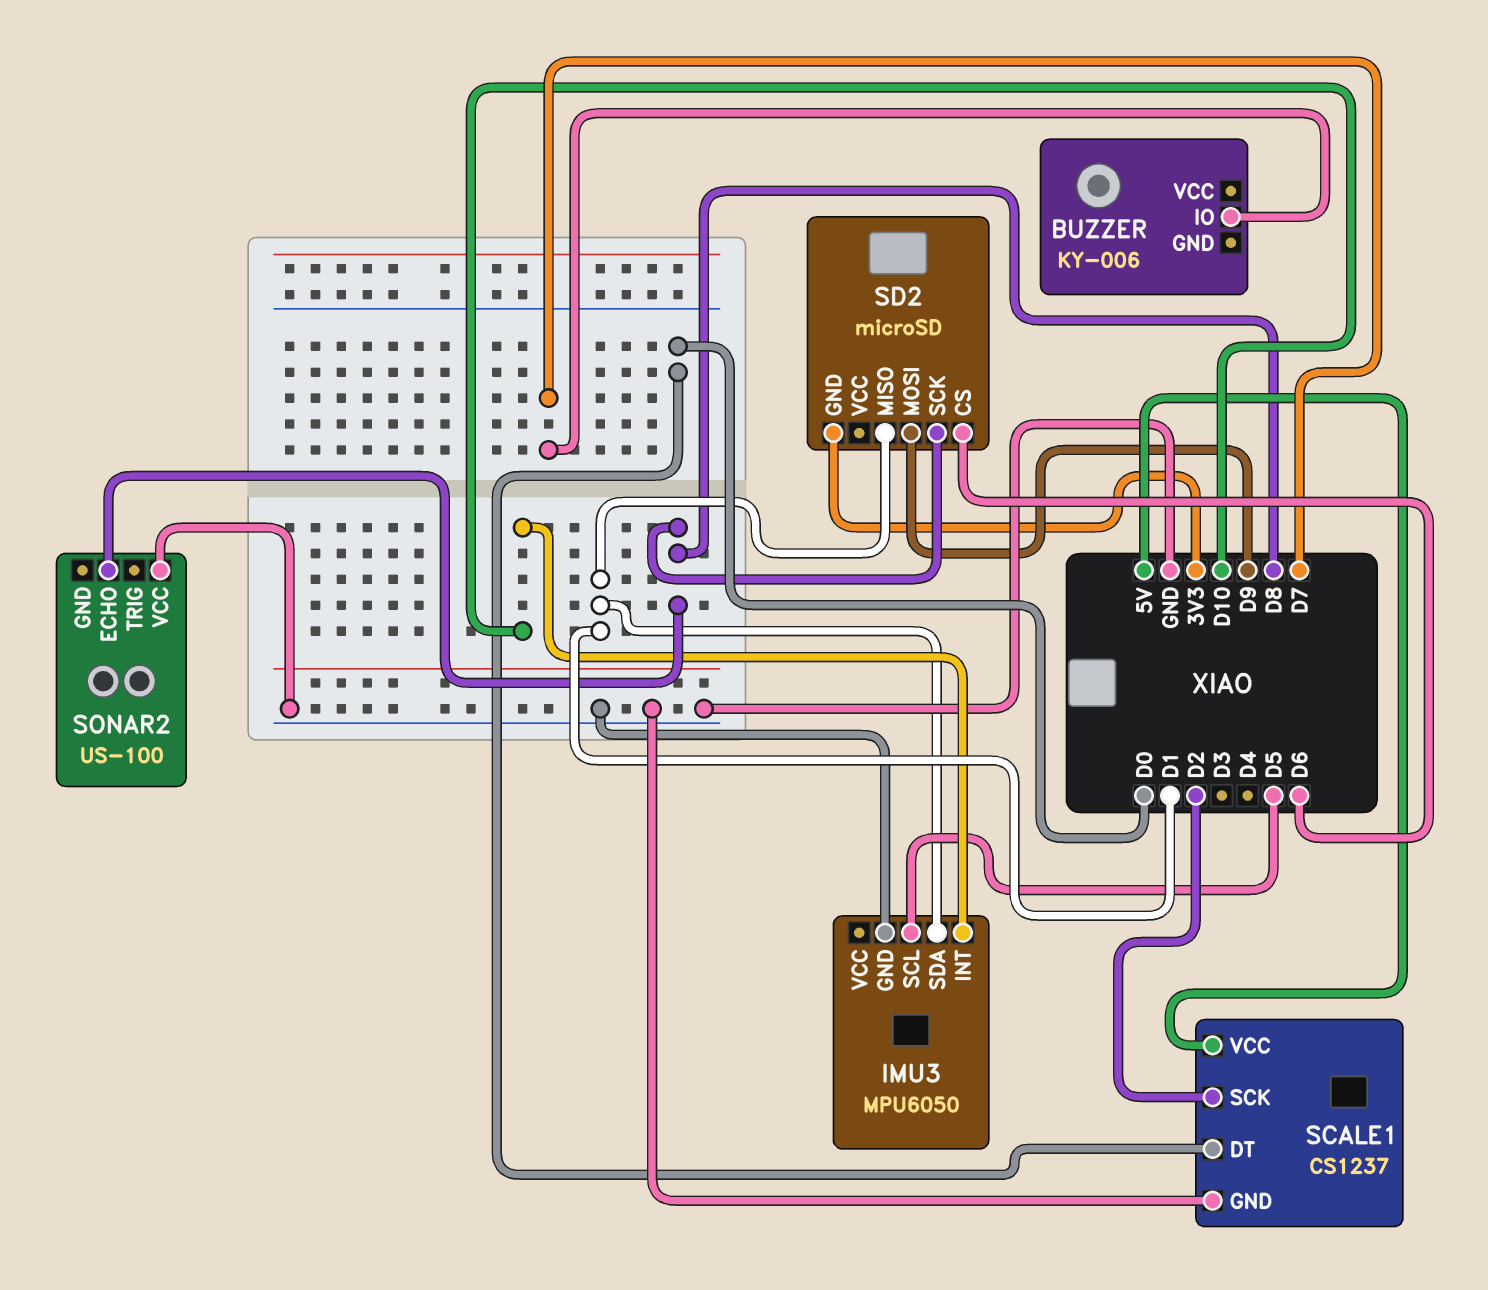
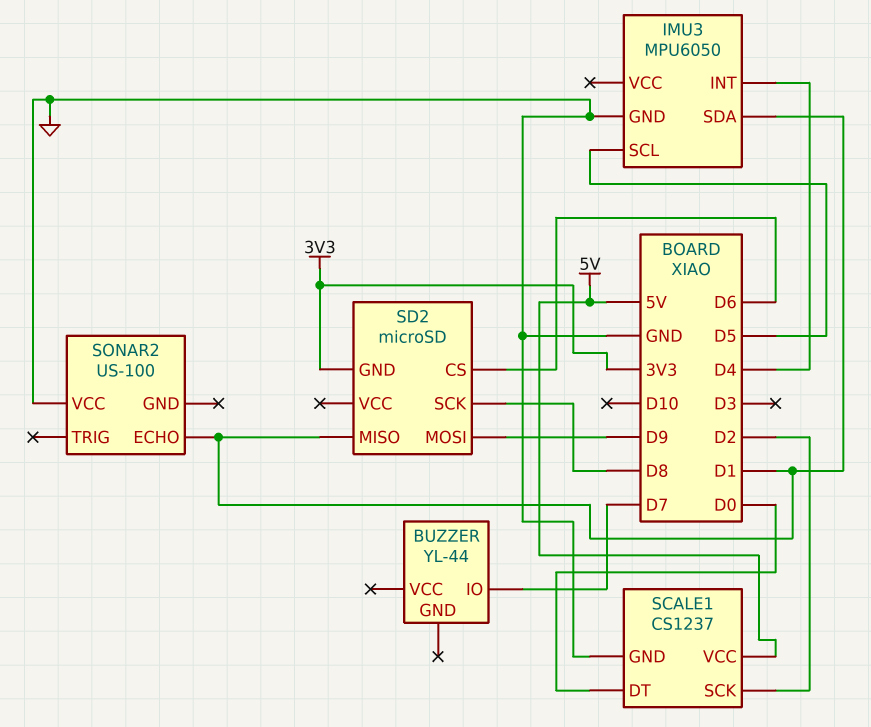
BUZZER: KY-006 -> YL-44
IMU3 pin INT: D10 -> D4
SONAR2 pin ECHO: D8 -> D1

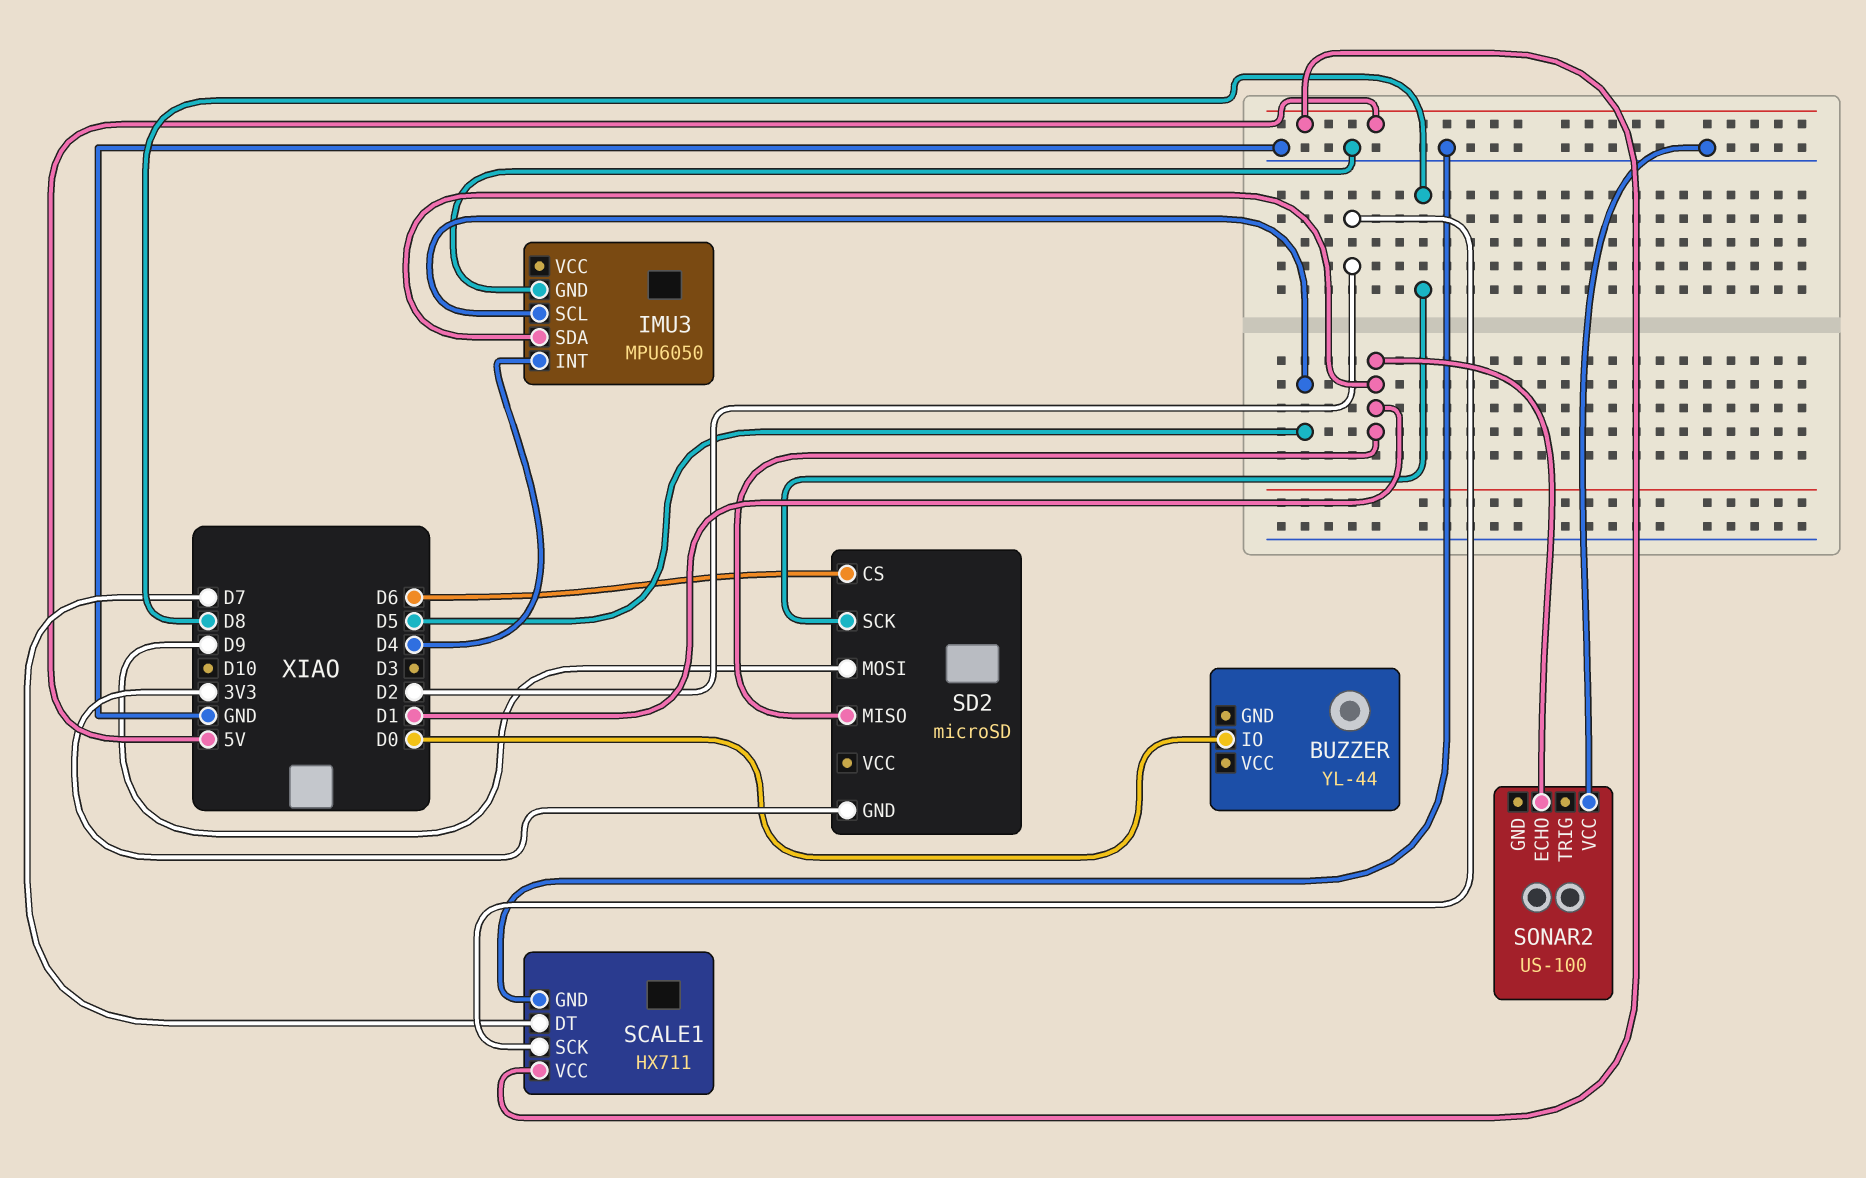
BUZZER pin IO: D7 -> D0
SCALE1: CS1237 -> HX711
SCALE1 pin DT: D0 -> D7

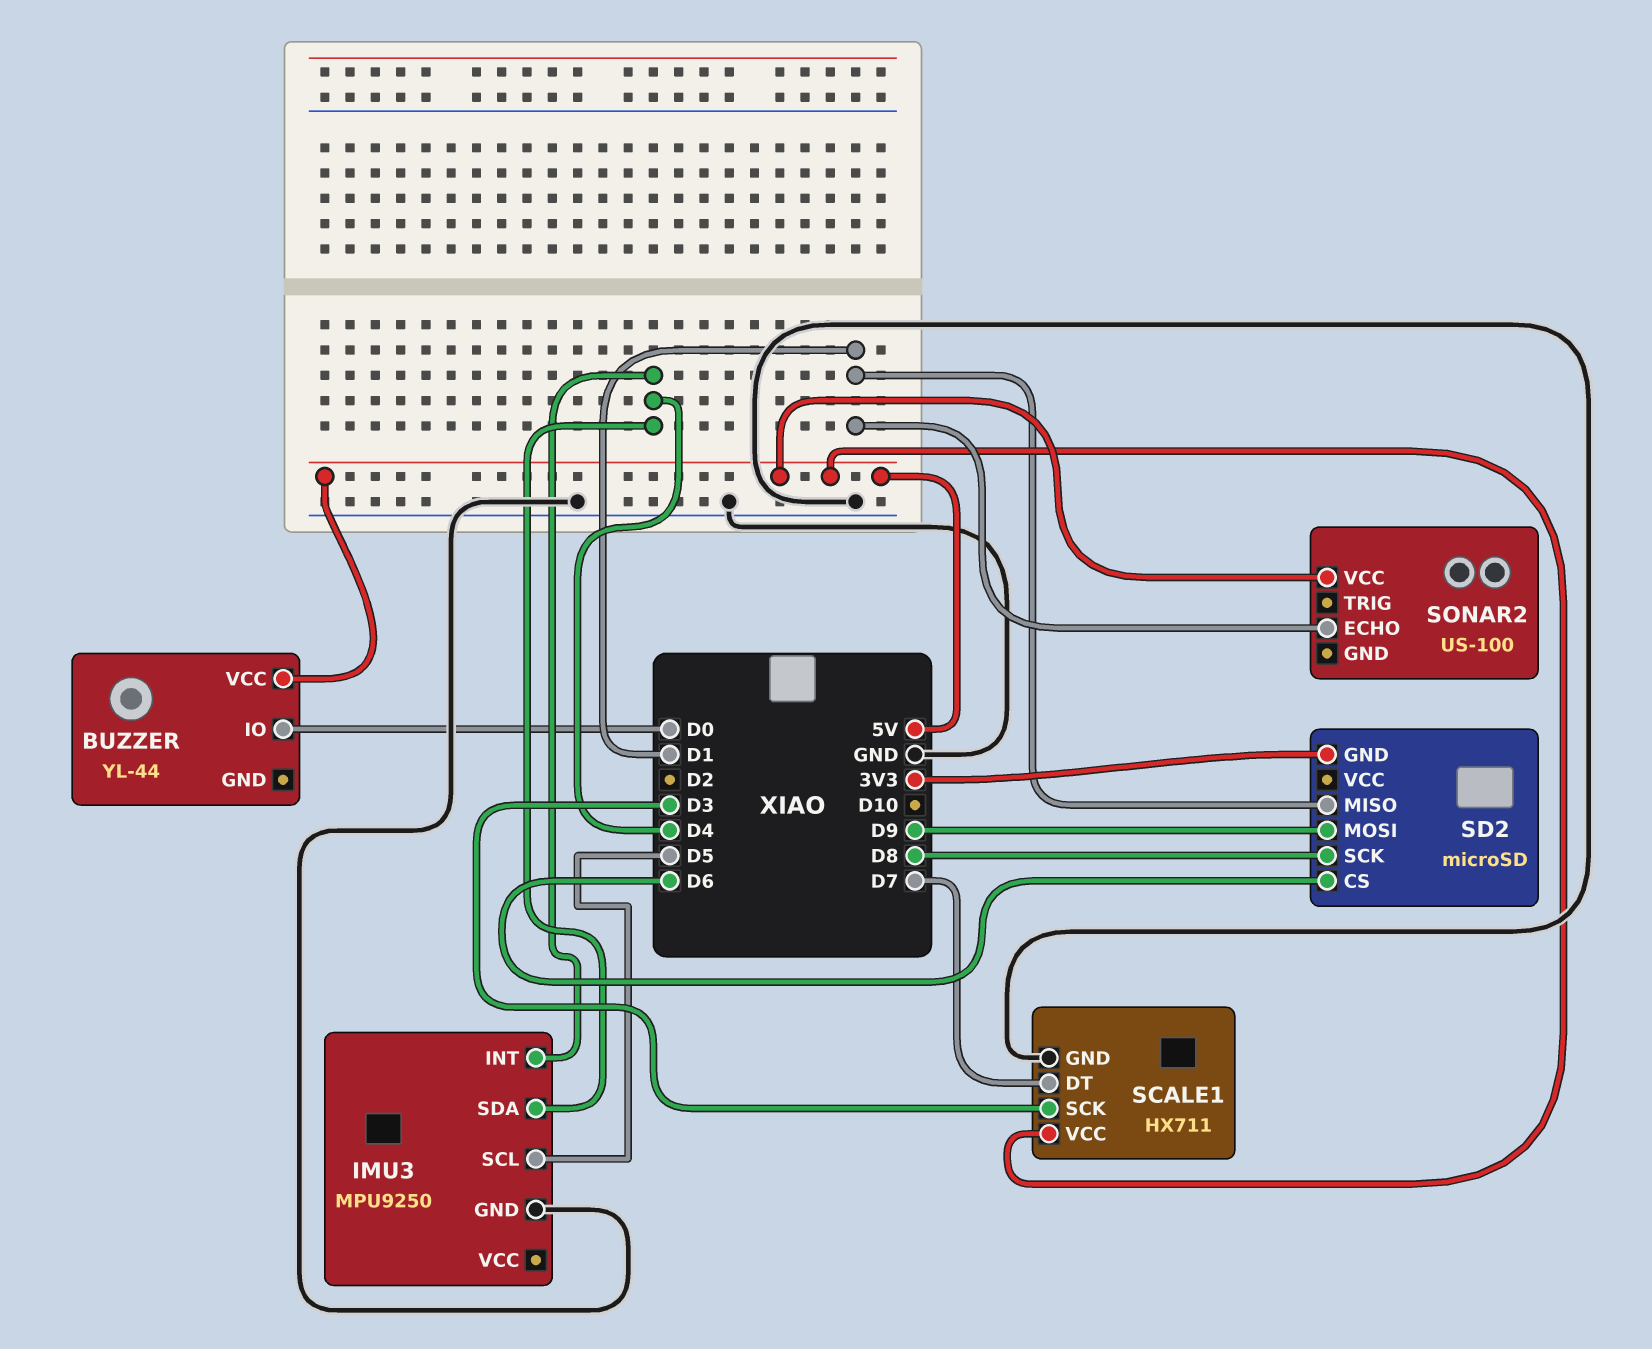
BUZZER pin VCC: none -> 5V
IMU3: MPU6050 -> MPU9250
IMU3 pin SDA: D1 -> D4
SCALE1 pin SCK: D2 -> D3
SONAR2 pin VCC: GND -> 5V

